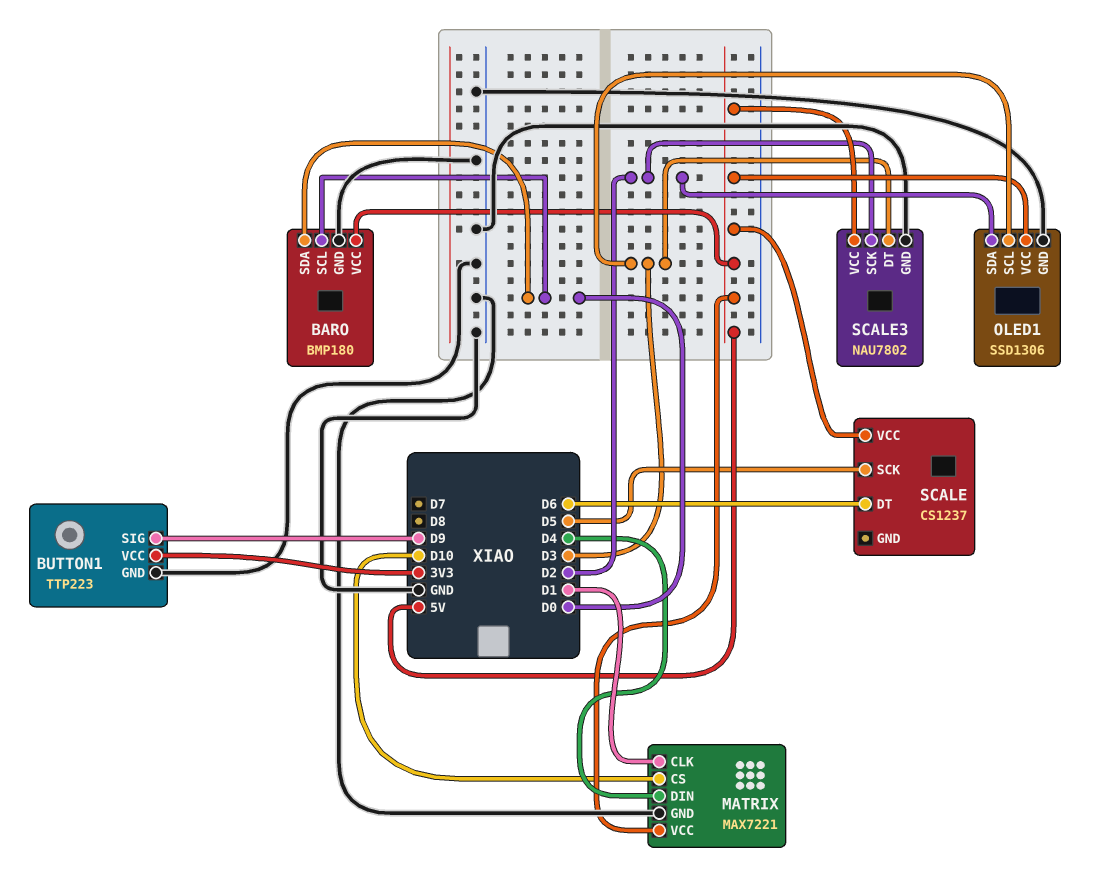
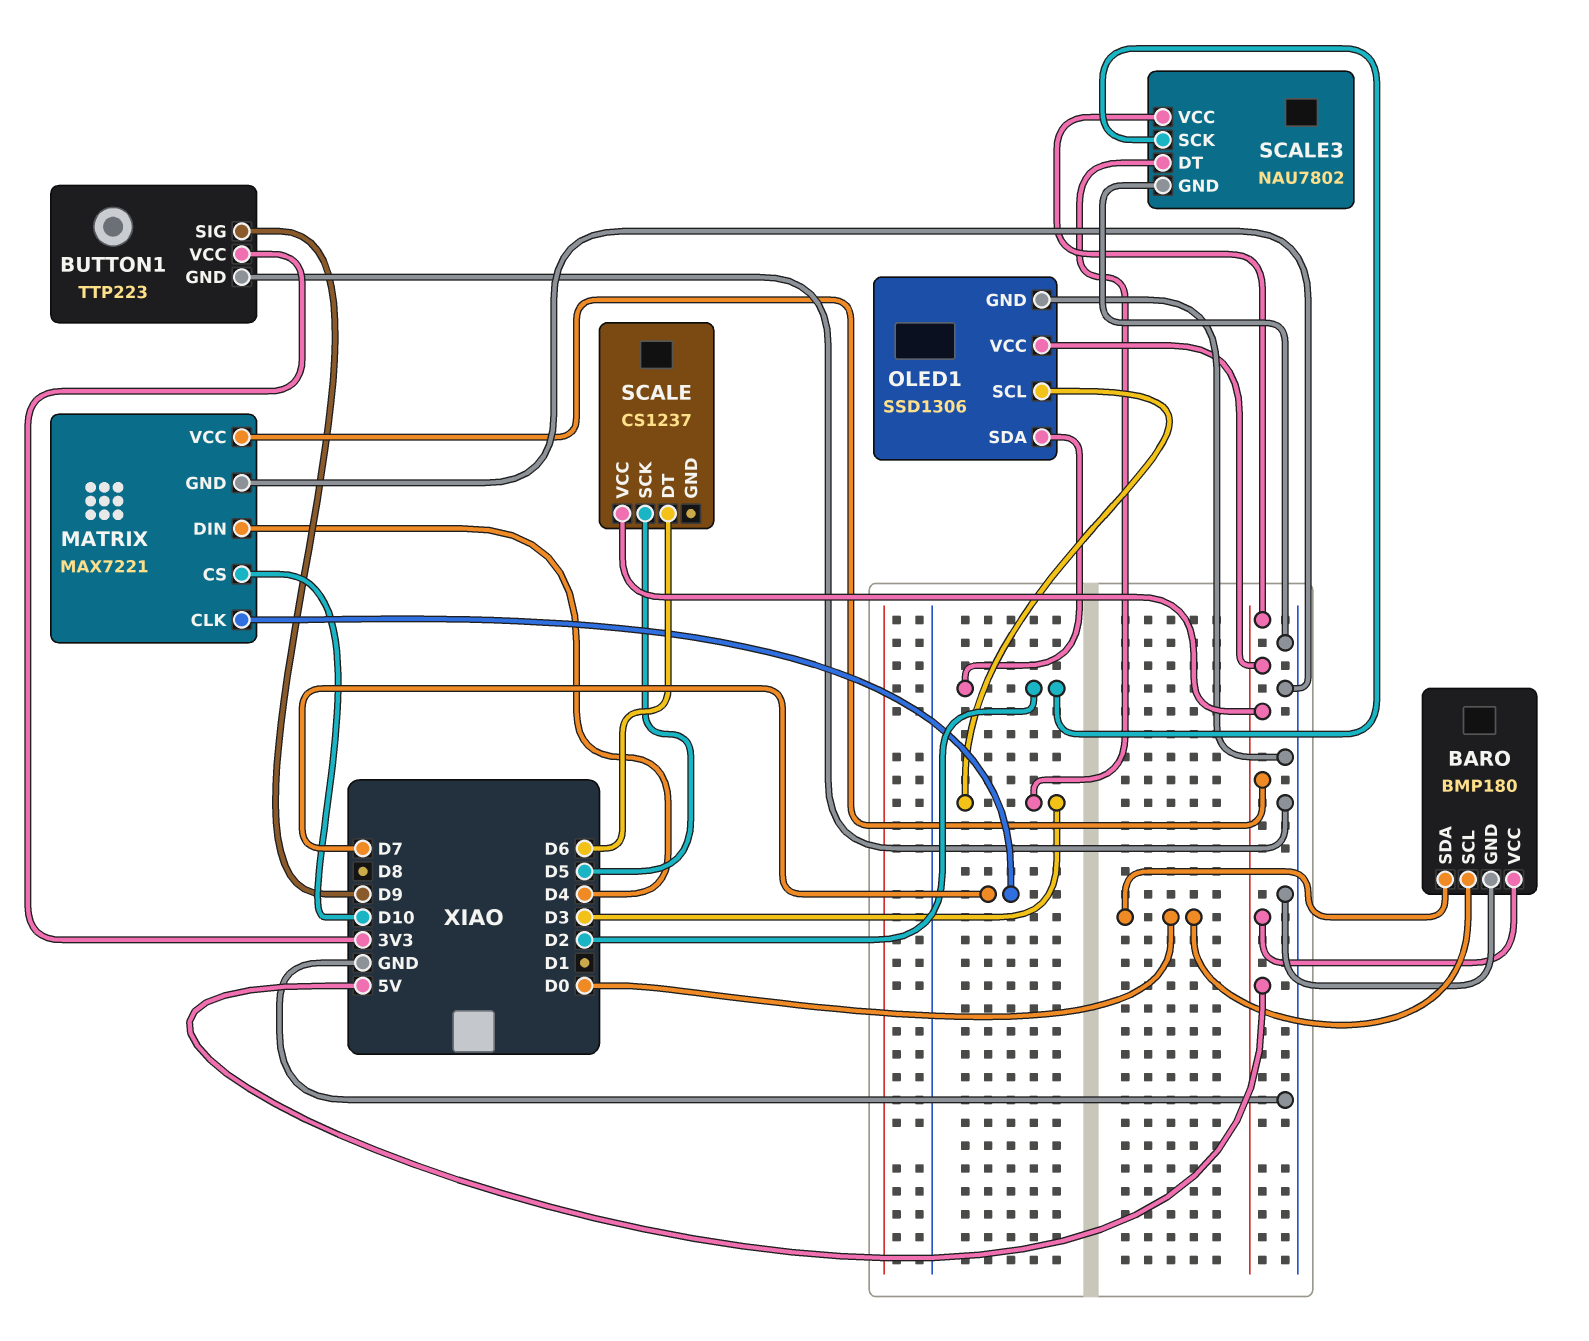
MATRIX pin CLK: D1 -> D7

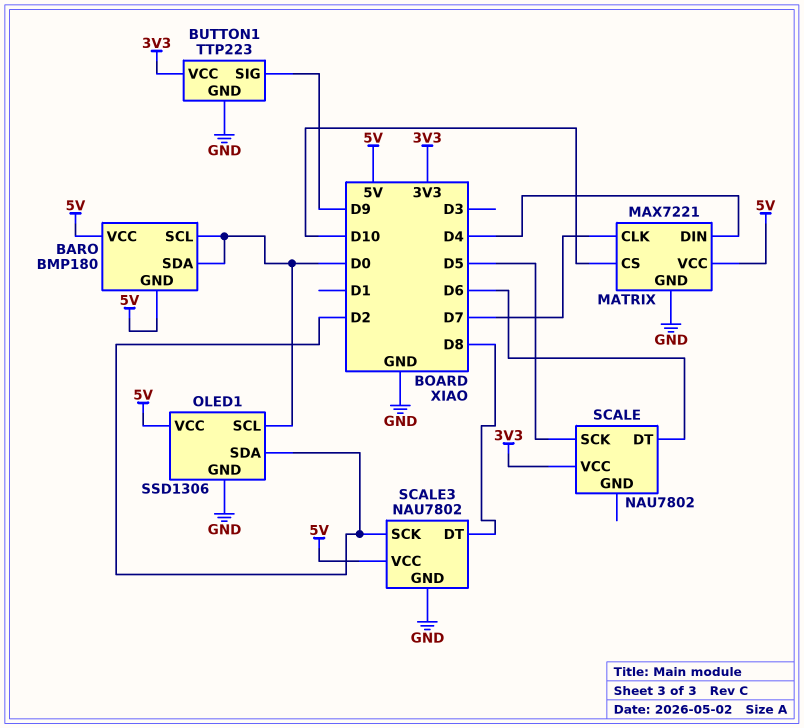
BARO pin GND: GND -> 5V
OLED1 pin SCL: D3 -> D0
SCALE: CS1237 -> NAU7802
SCALE pin VCC: 5V -> 3V3
SCALE3 pin DT: D3 -> D8

